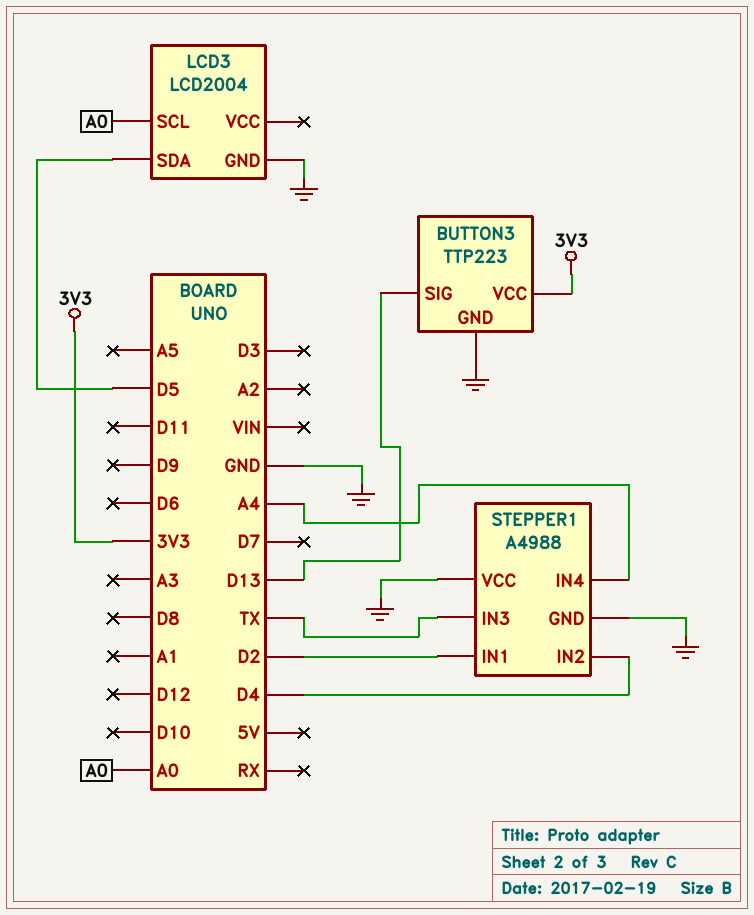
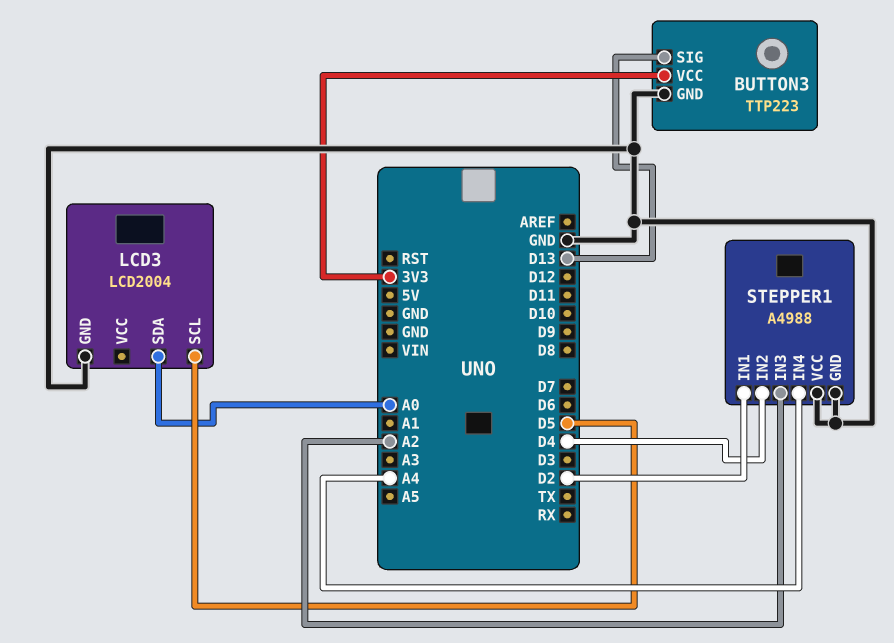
LCD3 pin SCL: A0 -> D5
LCD3 pin SDA: D5 -> A0
STEPPER1 pin IN3: TX -> A2

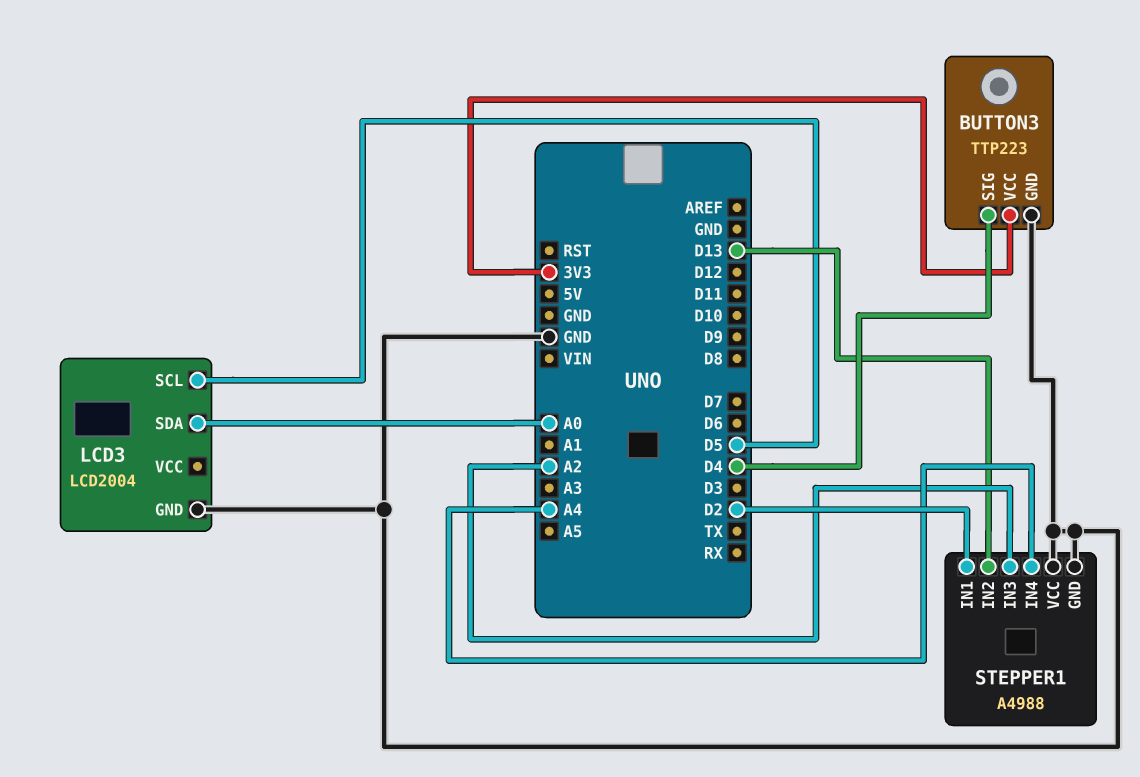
BUTTON3 pin SIG: D13 -> D4
STEPPER1 pin IN2: D4 -> D13

